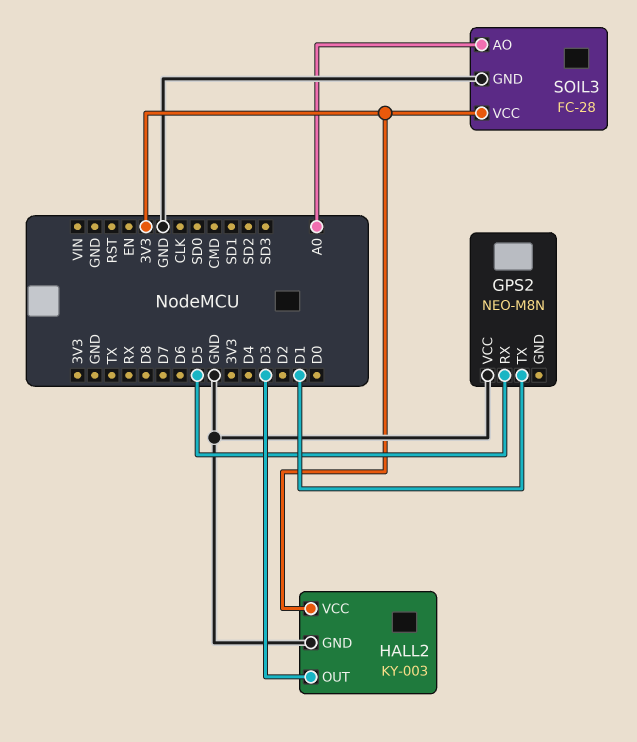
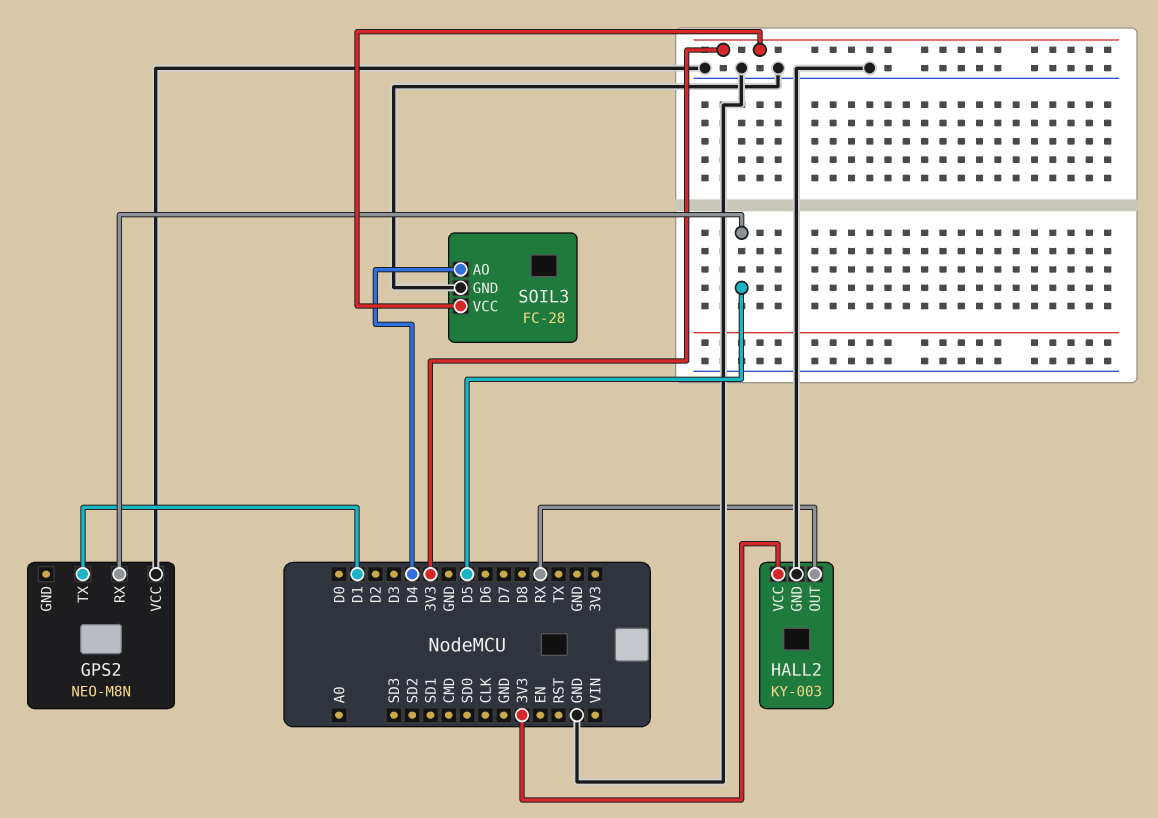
HALL2 pin OUT: D3 -> RX
SOIL3 pin AO: A0 -> D4

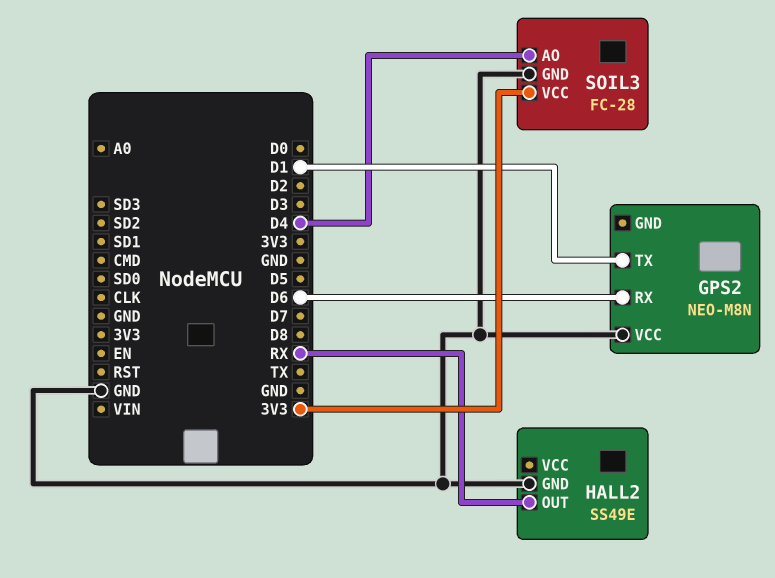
GPS2 pin RX: D5 -> D6
HALL2: KY-003 -> SS49E
HALL2 pin VCC: 3V3 -> none

